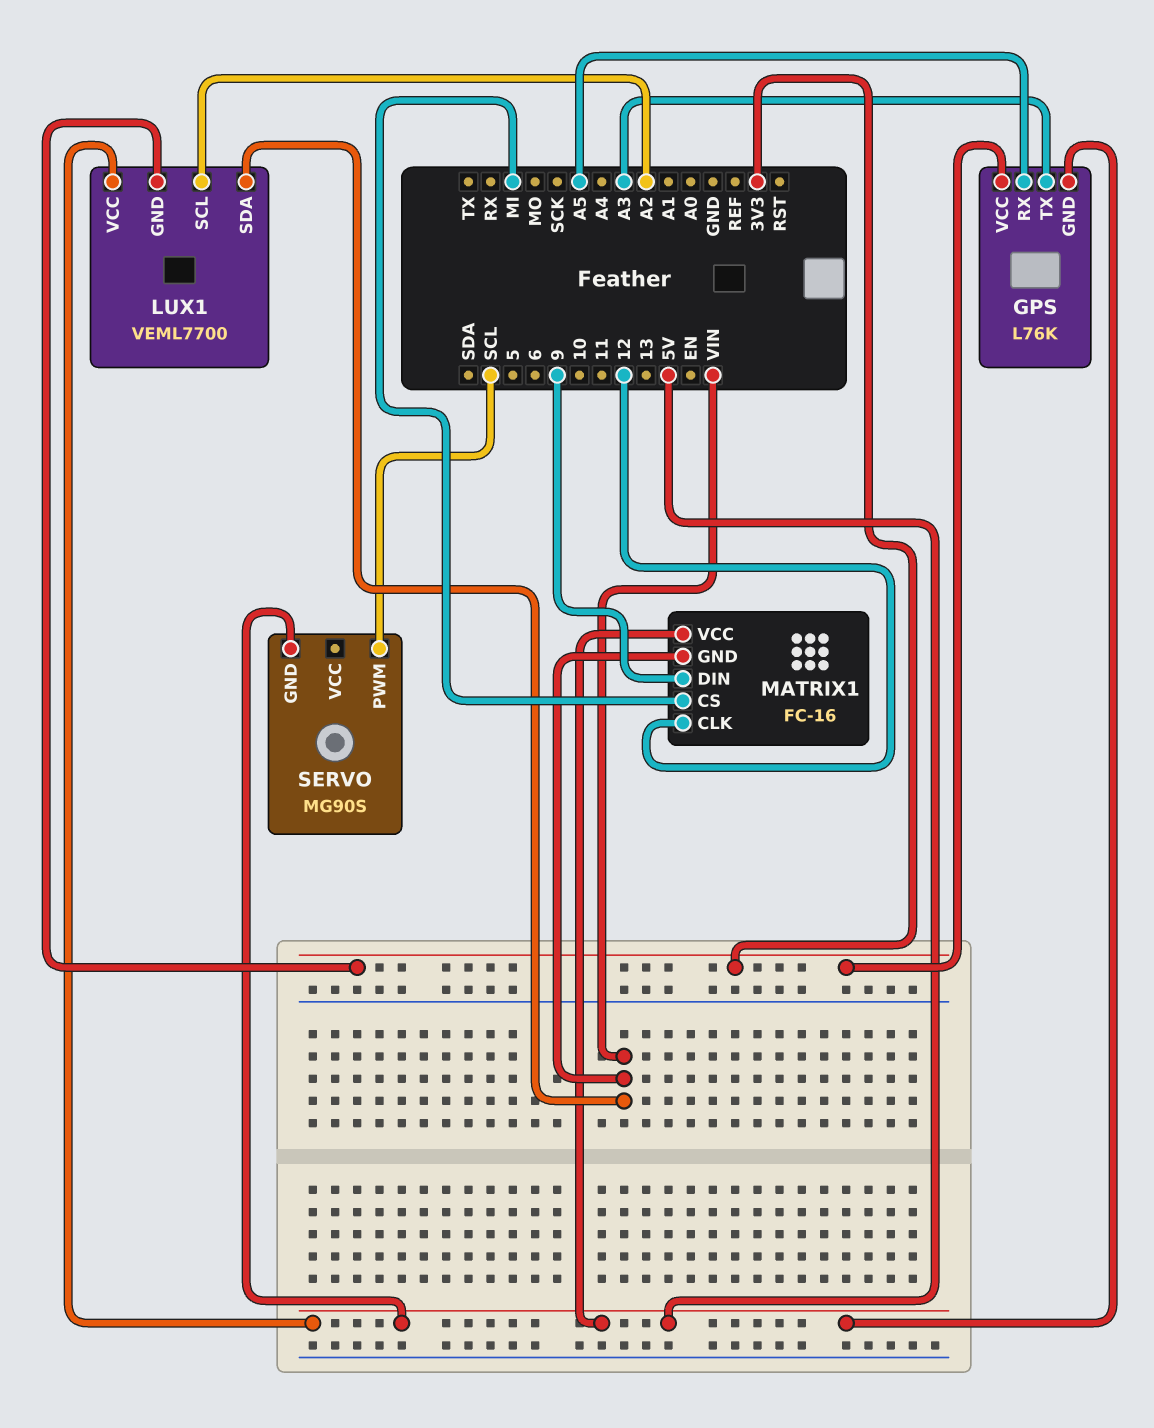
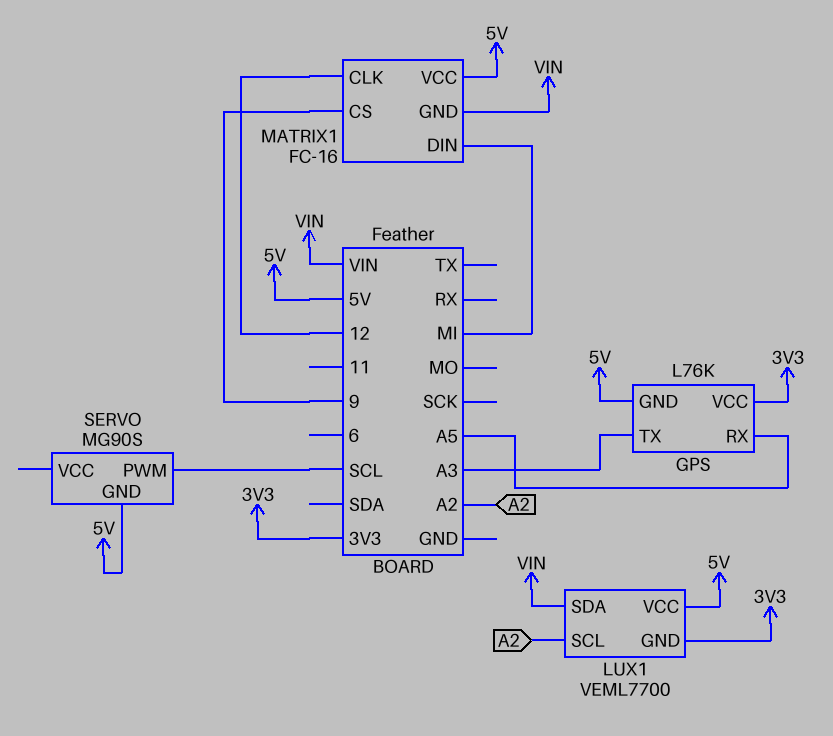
MATRIX1 pin CS: MI -> 9
MATRIX1 pin DIN: 9 -> MI

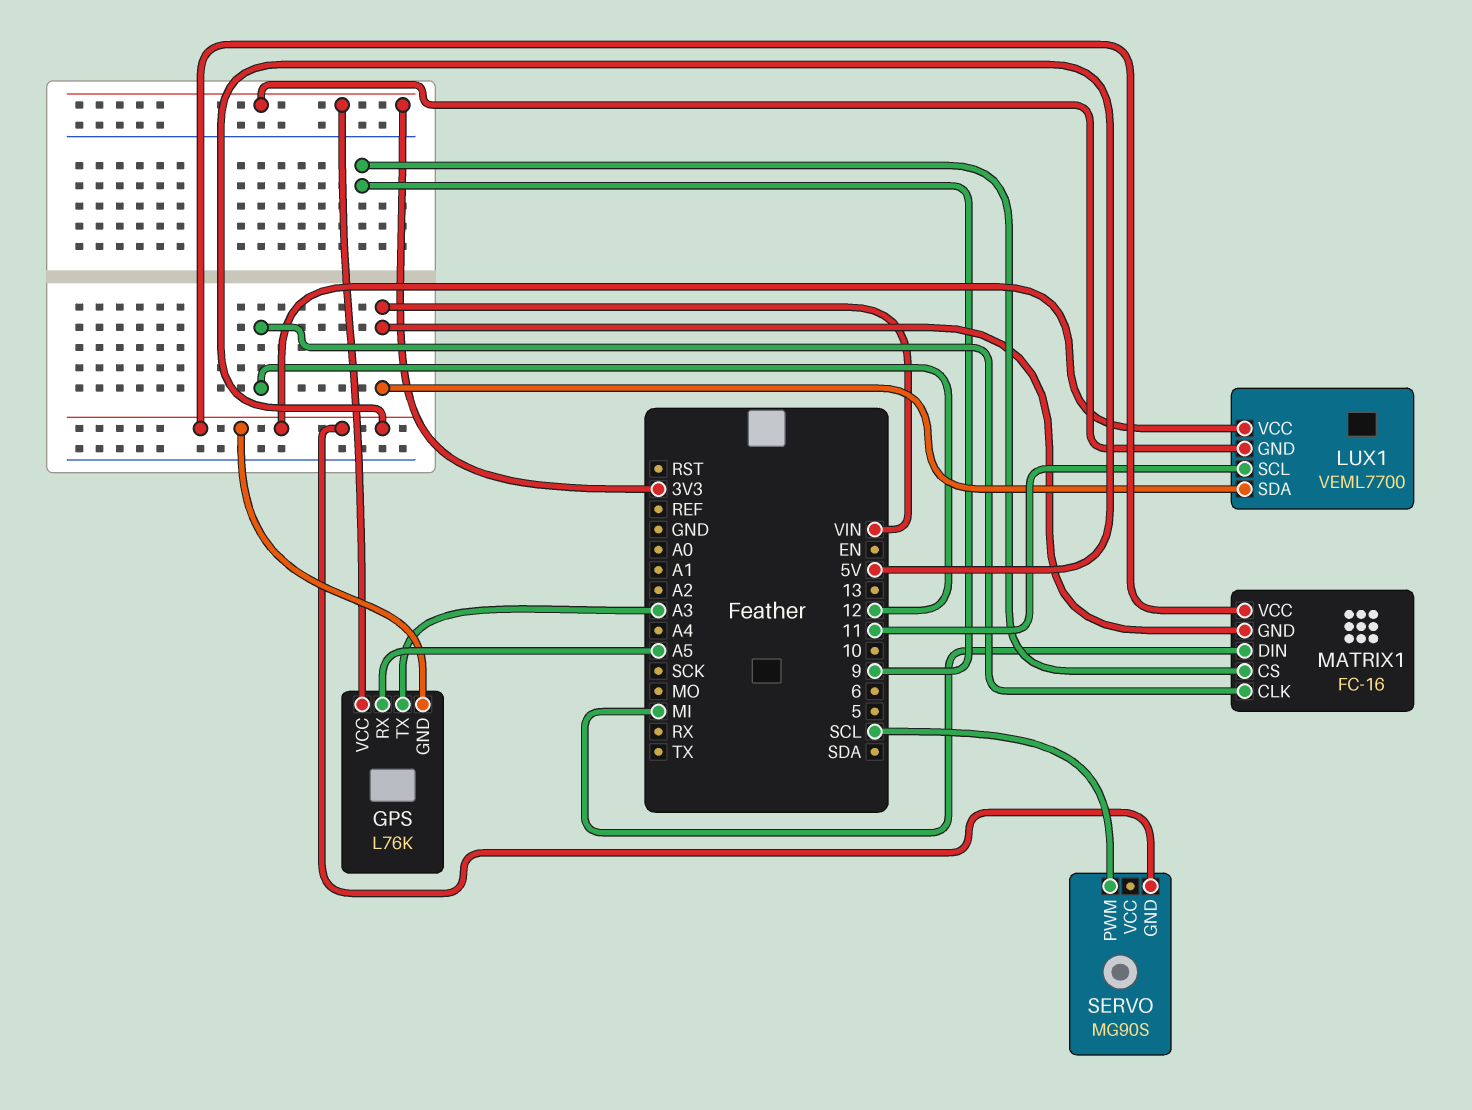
LUX1 pin SCL: A2 -> 11

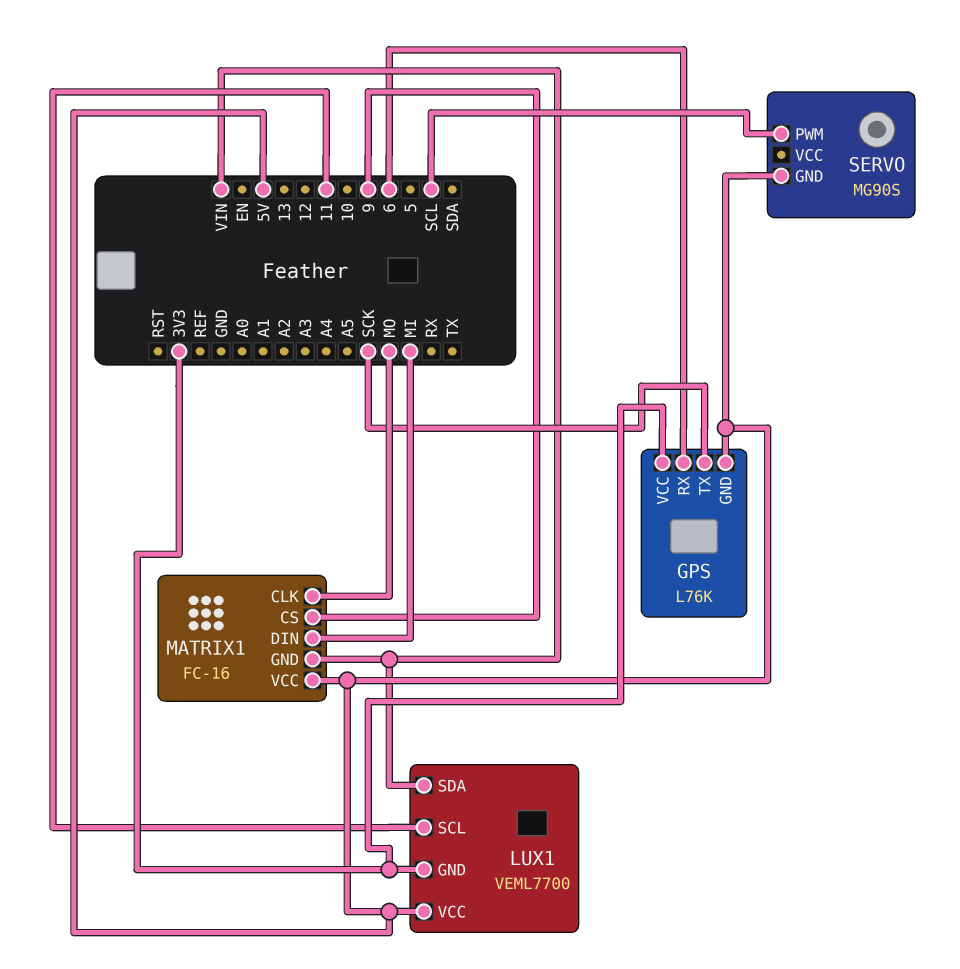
GPS pin RX: A5 -> 6
GPS pin TX: A3 -> SCK
MATRIX1 pin CLK: 12 -> MO

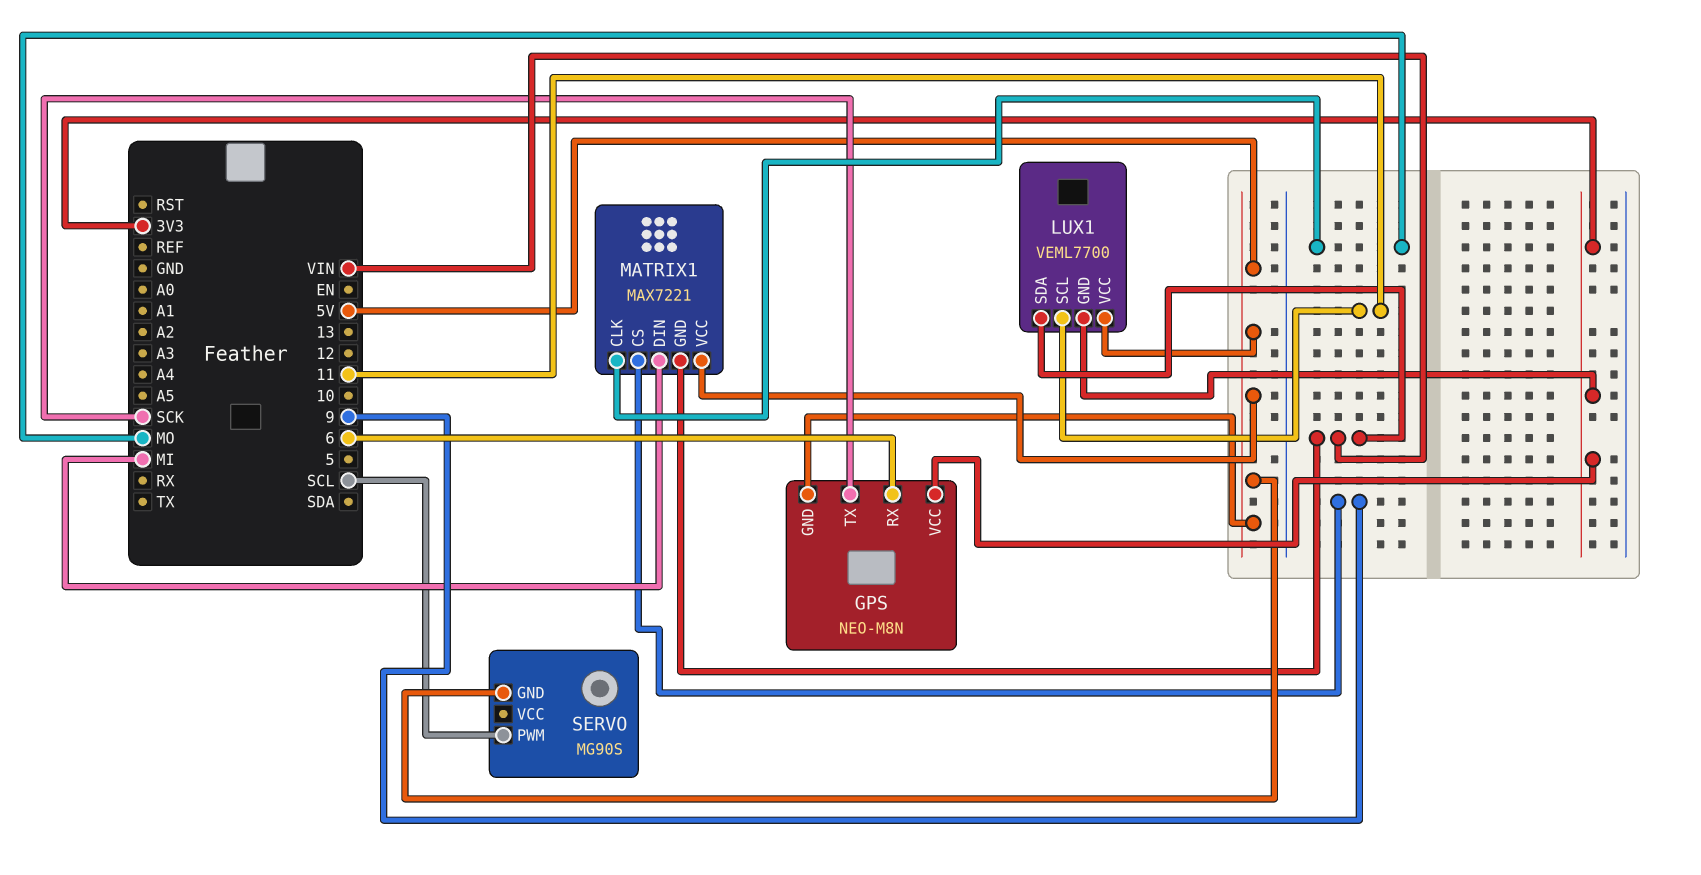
GPS: L76K -> NEO-M8N
MATRIX1: FC-16 -> MAX7221

